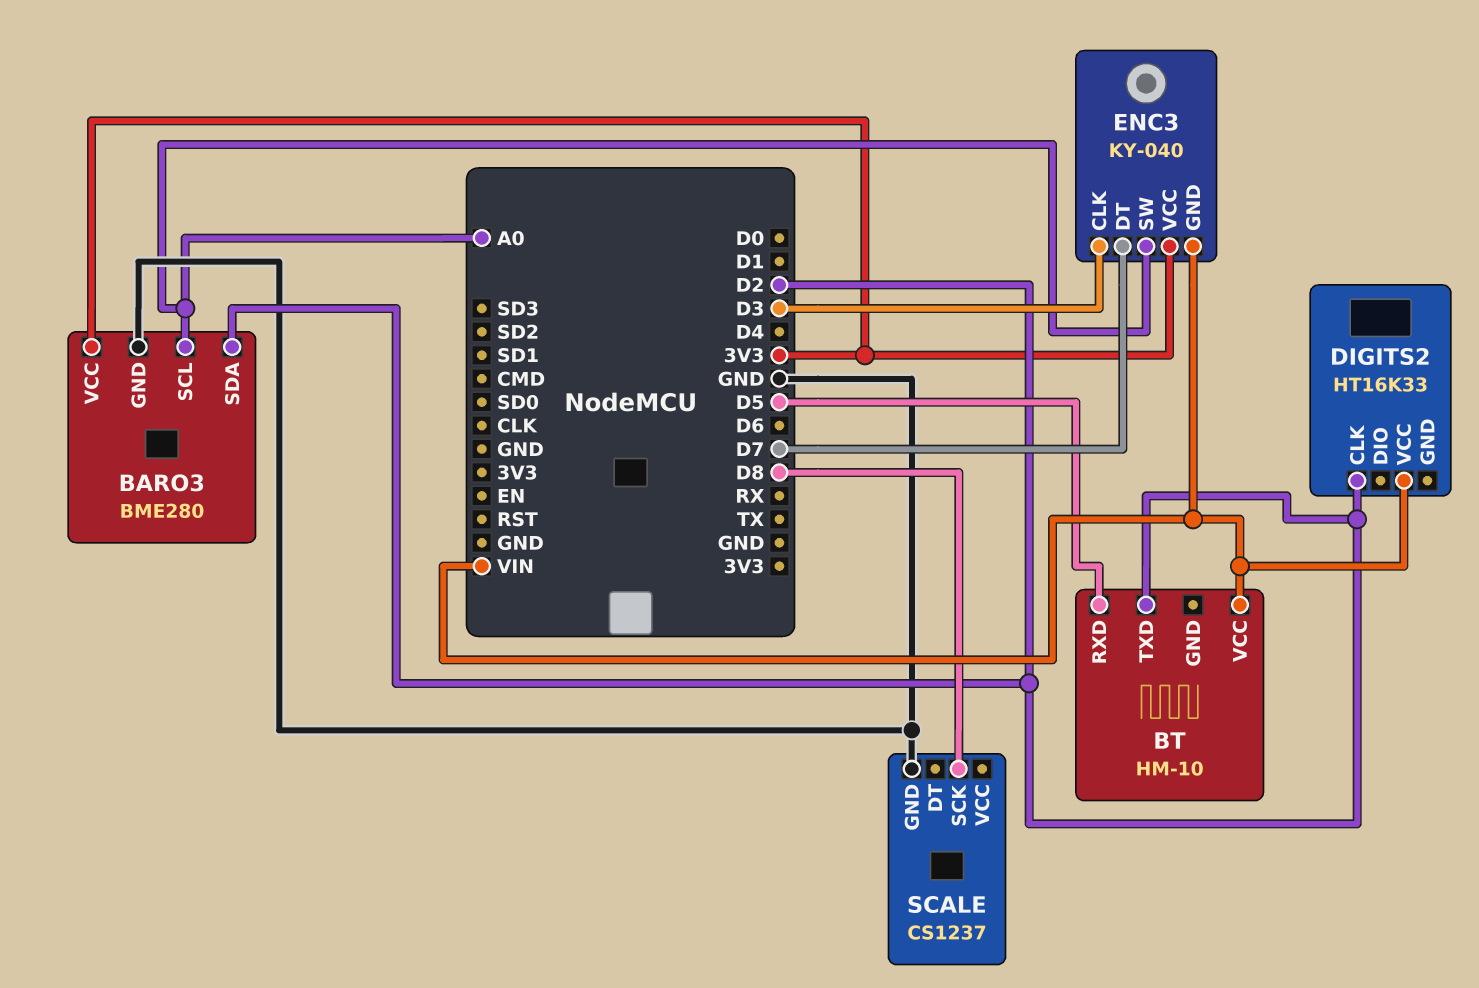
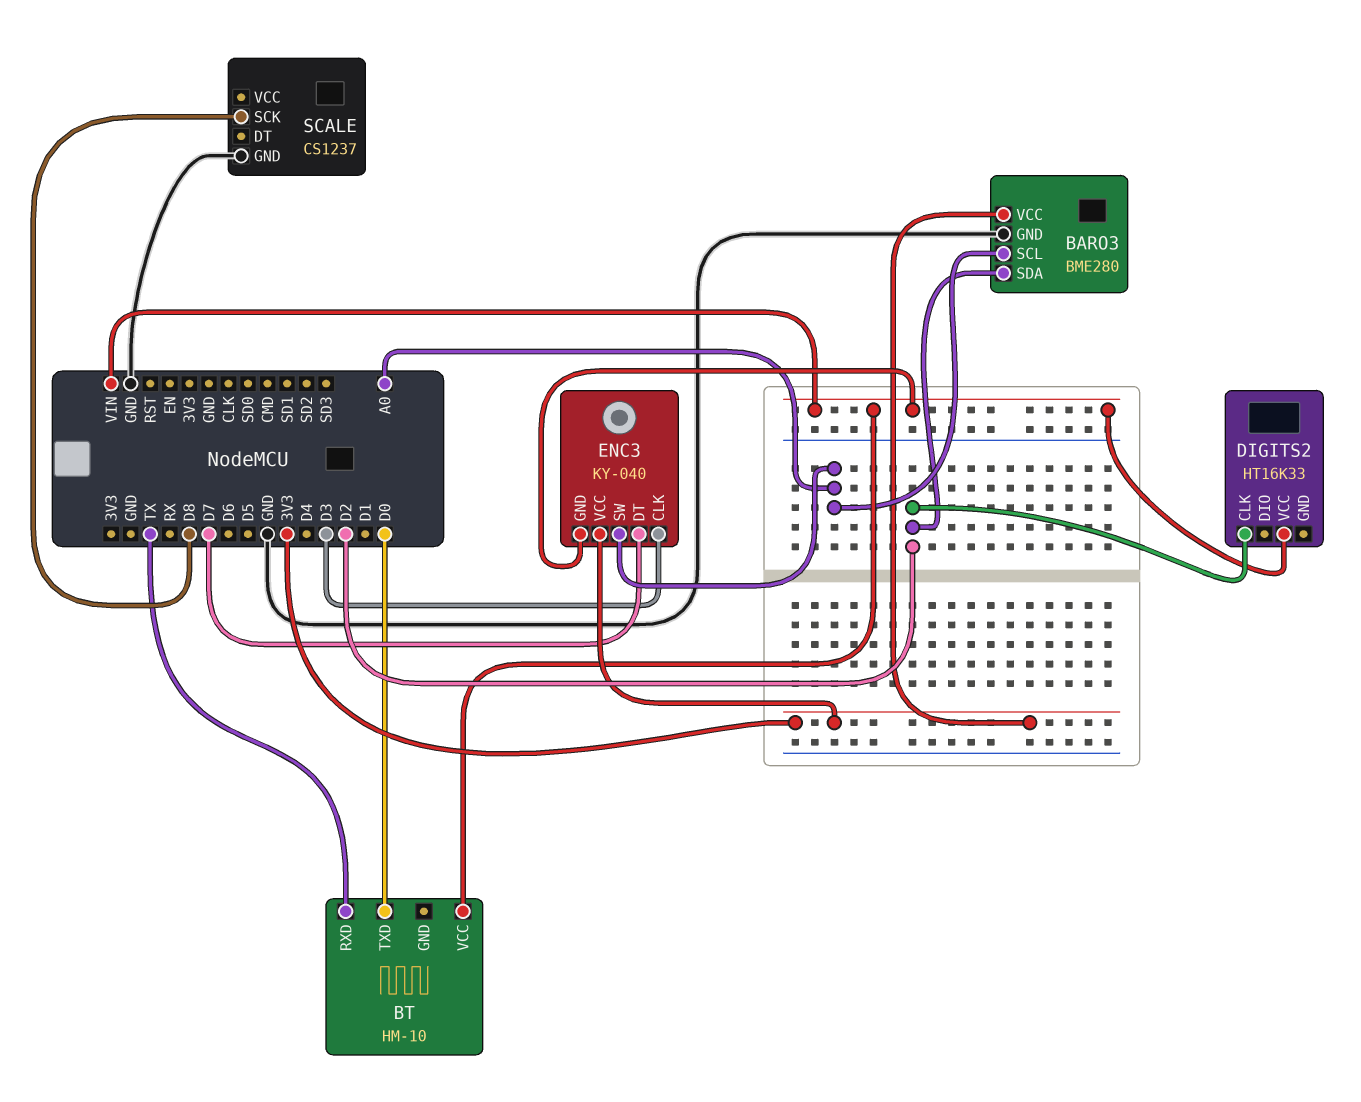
BT pin RXD: D5 -> TX
BT pin TXD: D2 -> D0

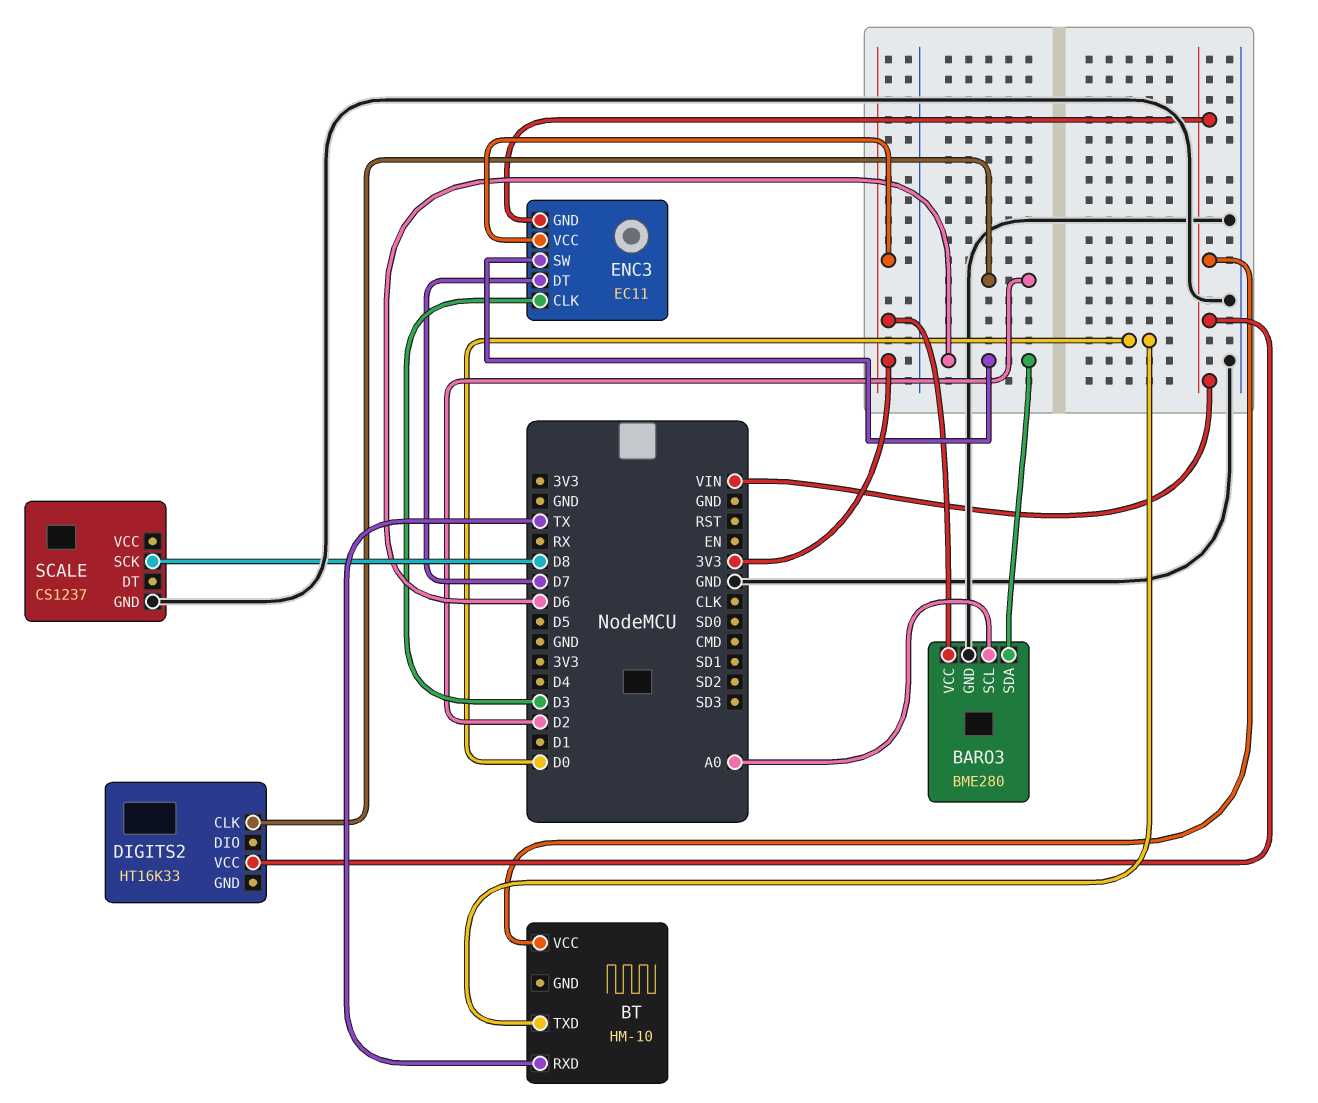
BARO3 pin SDA: D2 -> D6
ENC3: KY-040 -> EC11
ENC3 pin SW: A0 -> D6

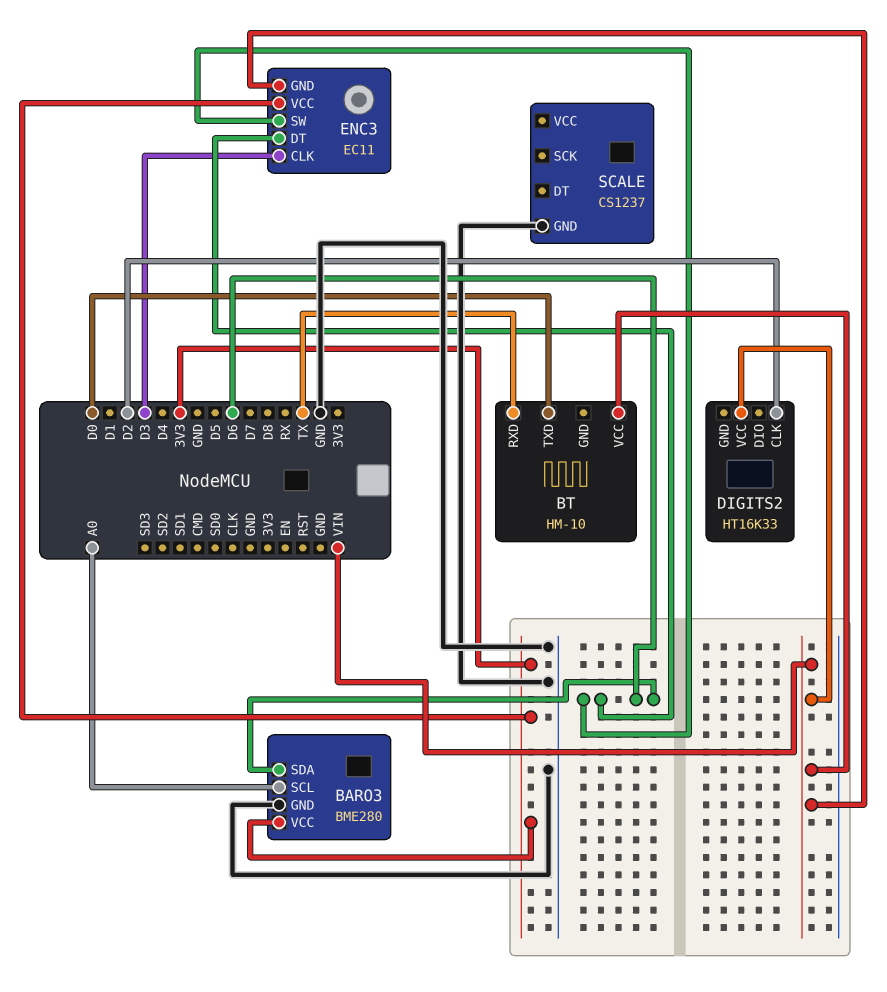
ENC3 pin DT: D7 -> D6
SCALE pin SCK: D8 -> none

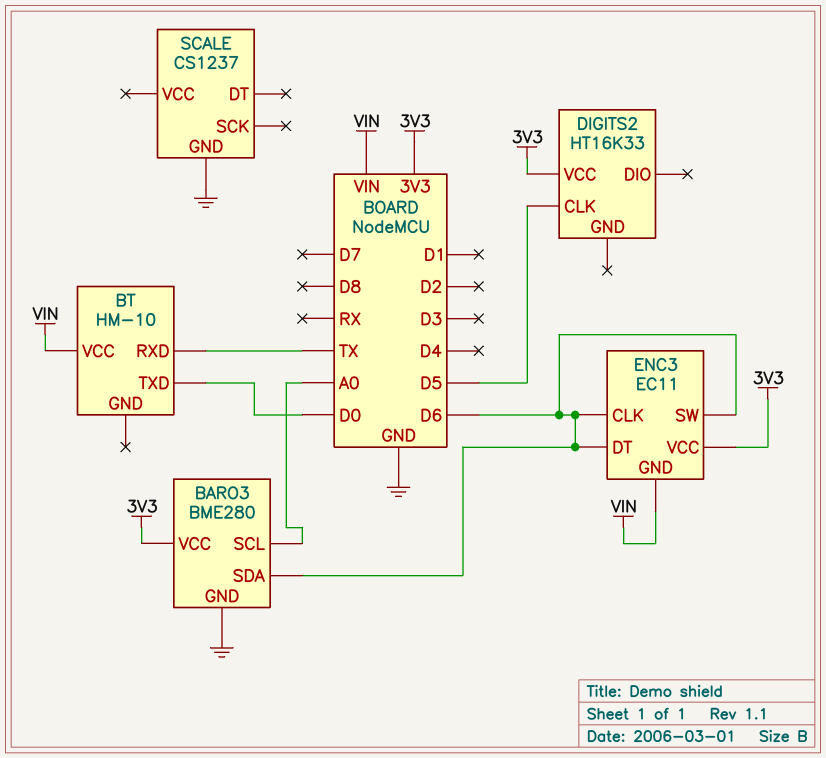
DIGITS2 pin CLK: D2 -> D5
DIGITS2 pin VCC: VIN -> 3V3
ENC3 pin CLK: D3 -> D6

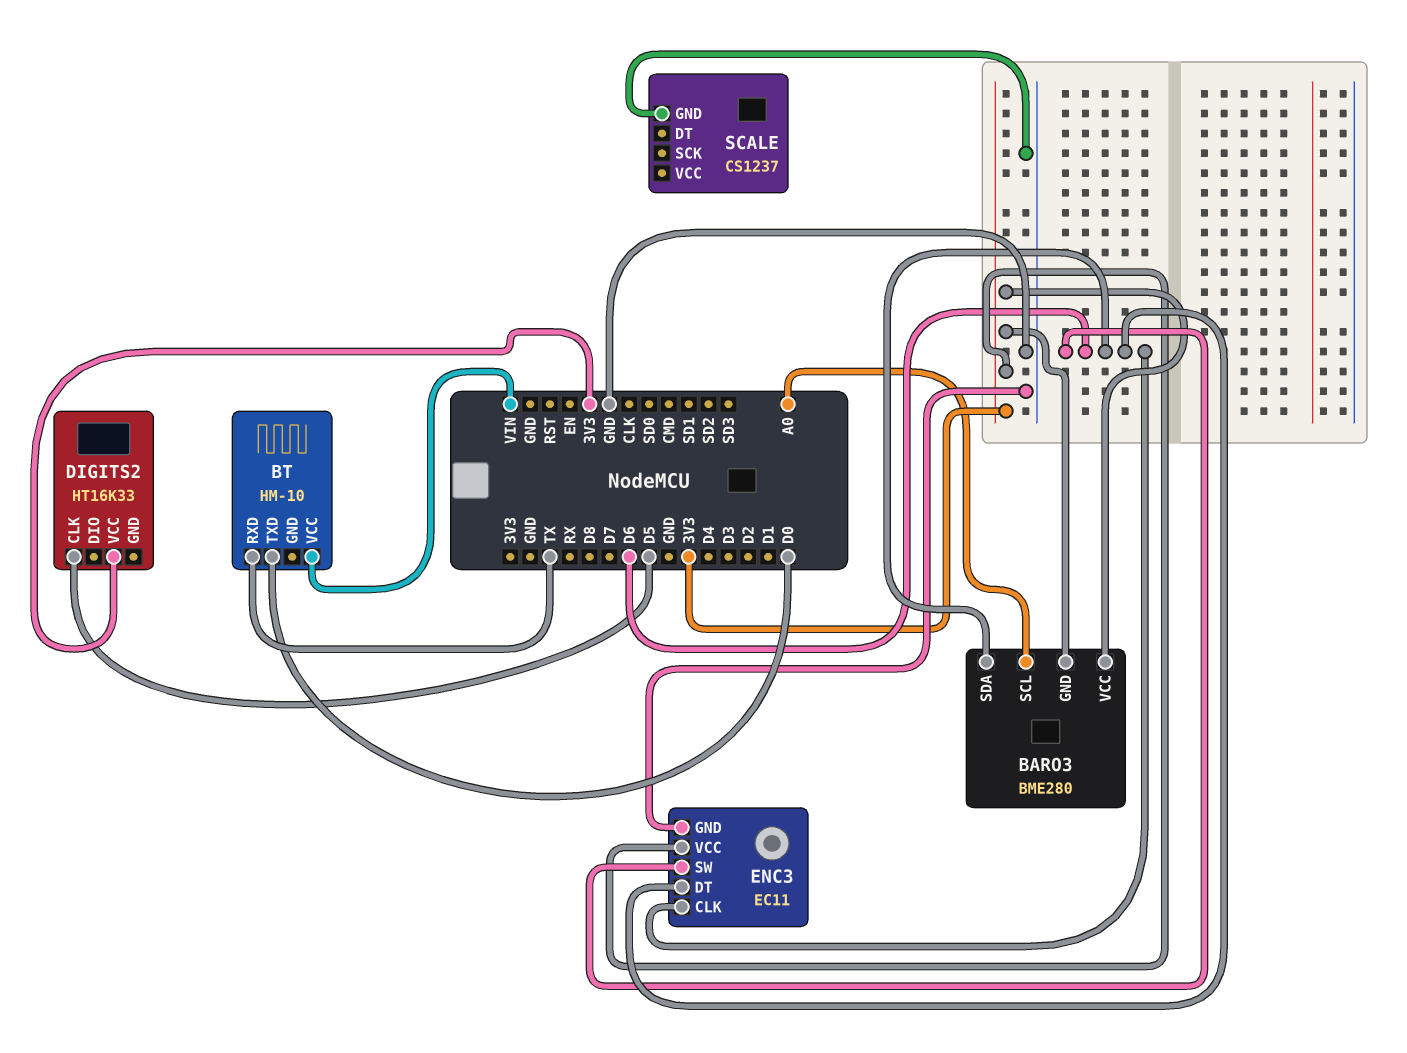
BARO3 pin GND: GND -> 3V3
ENC3 pin GND: VIN -> GND

